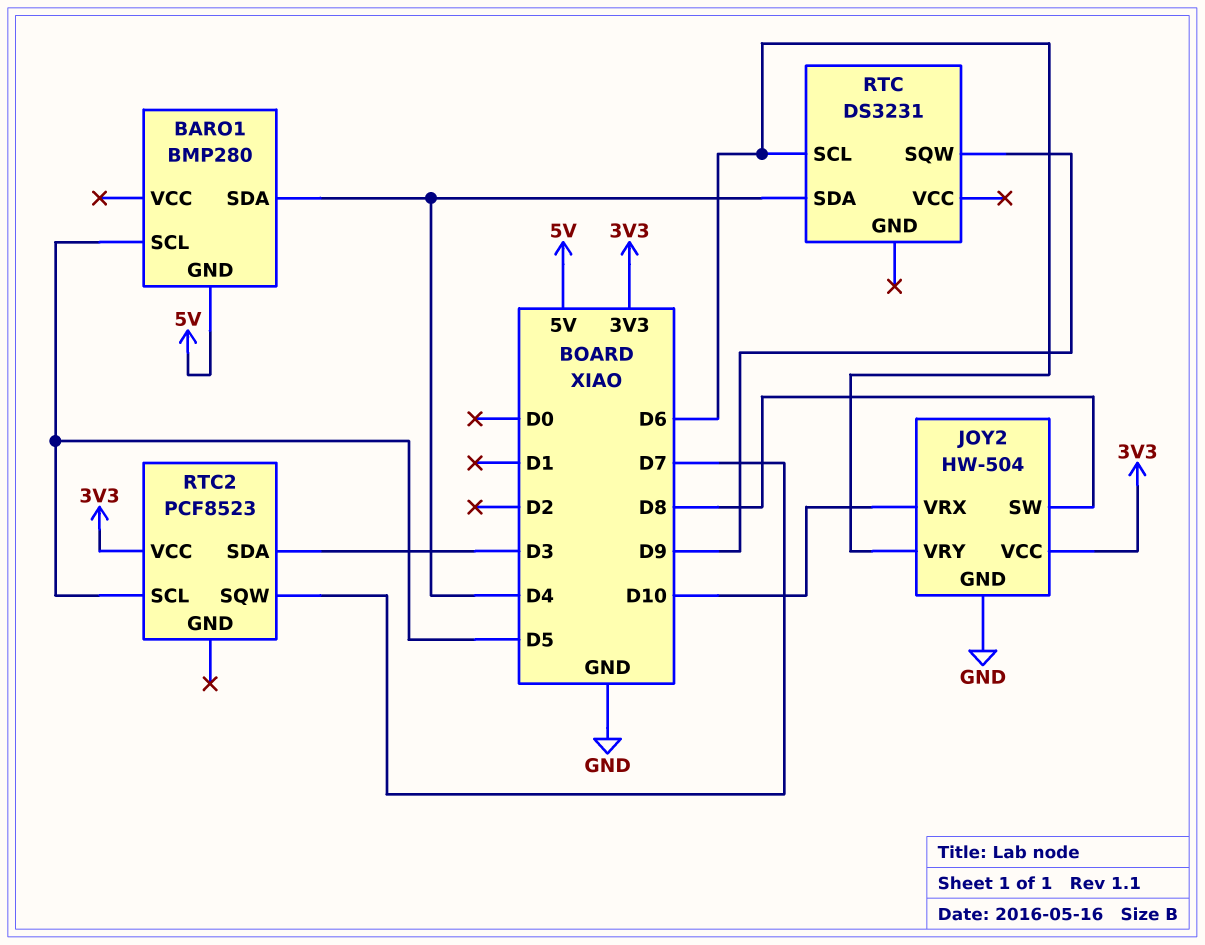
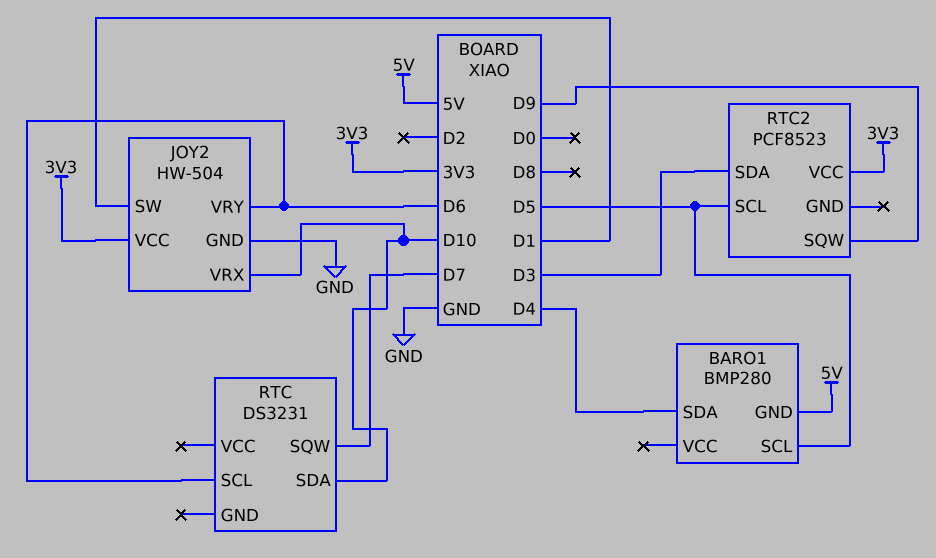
JOY2 pin SW: D8 -> D1
RTC pin SDA: D4 -> D10
RTC pin SQW: D9 -> D7
RTC2 pin SQW: D7 -> D9

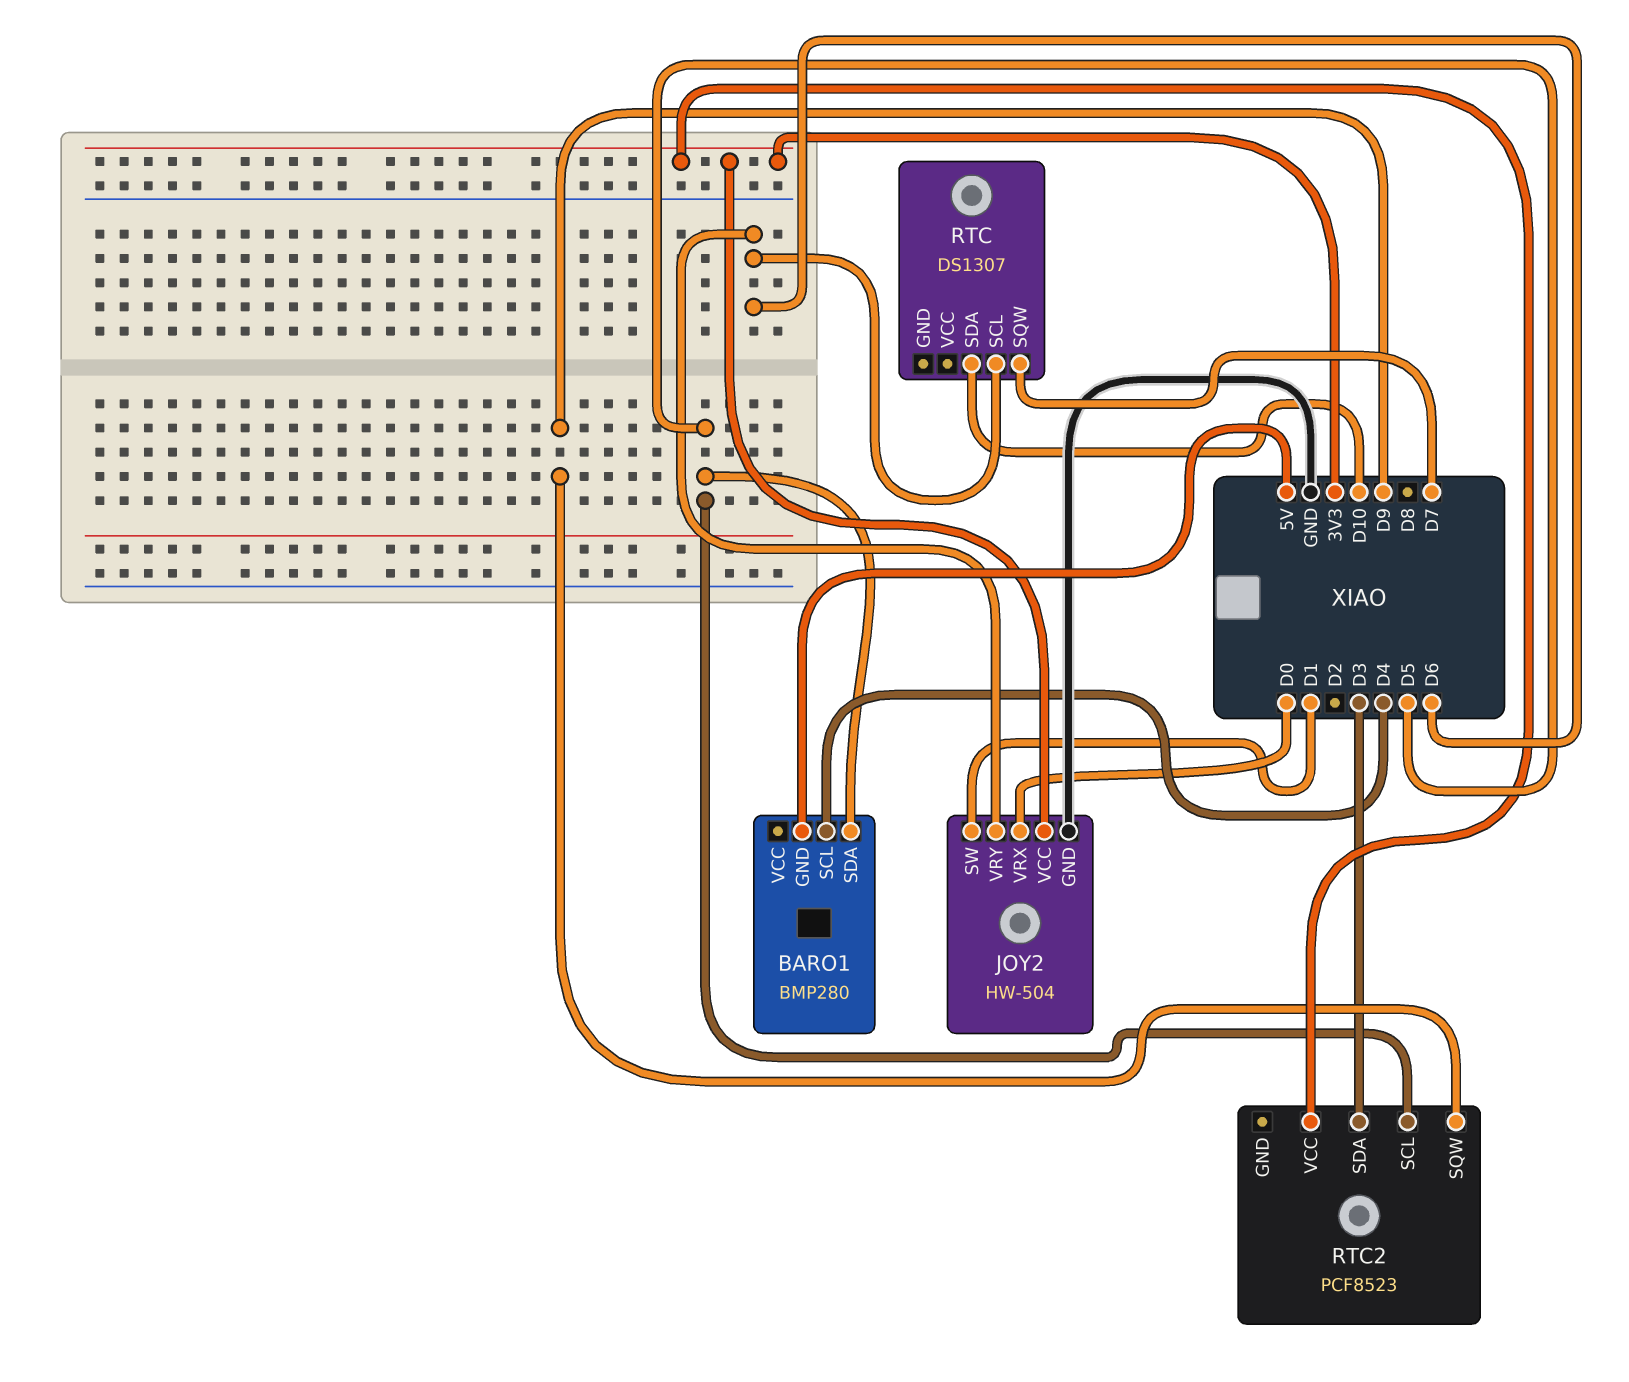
BARO1 pin SCL: D5 -> D4
BARO1 pin SDA: D4 -> D5
JOY2 pin VRX: D10 -> D0
RTC: DS3231 -> DS1307

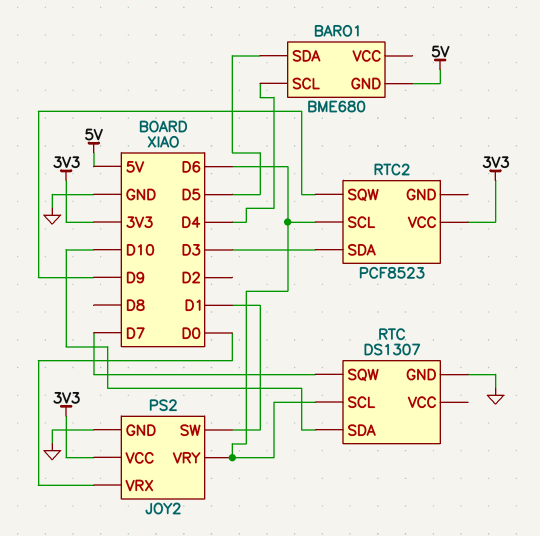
BARO1: BMP280 -> BME680
JOY2: HW-504 -> PS2
RTC pin GND: none -> GND
RTC2 pin SCL: D5 -> D6

